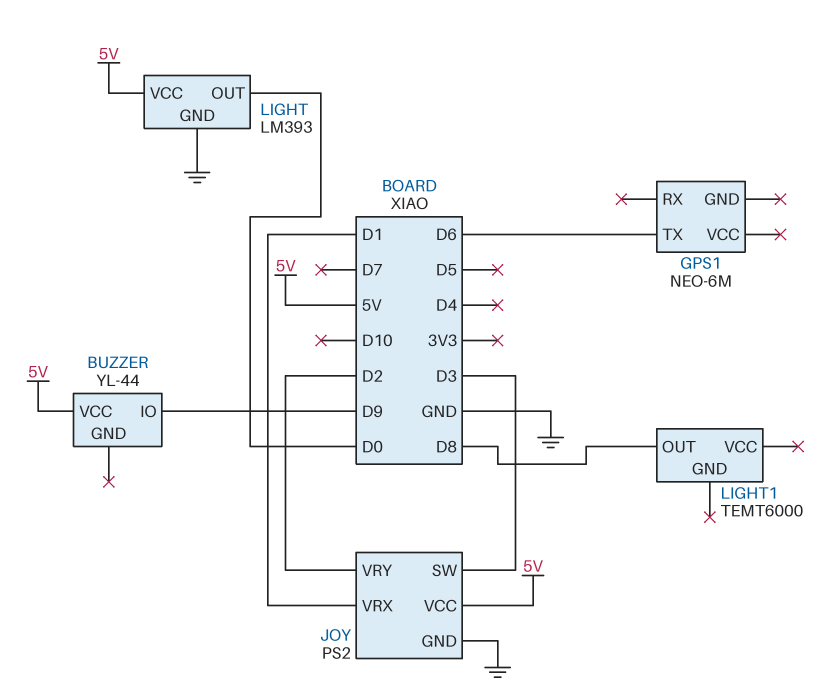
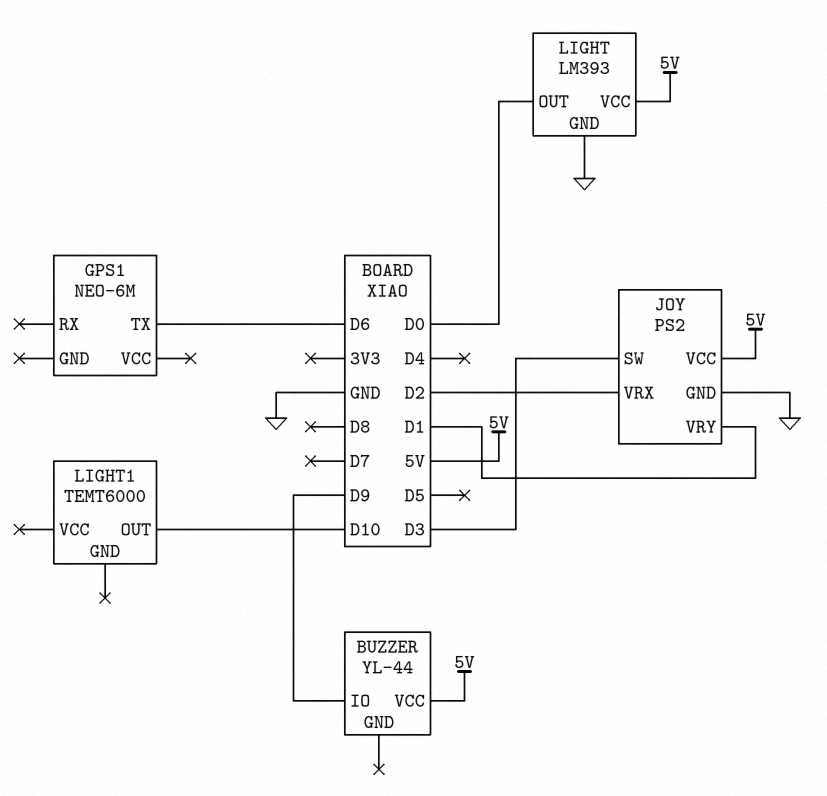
JOY pin VRX: D1 -> D2
JOY pin VRY: D2 -> D1
LIGHT1 pin OUT: D8 -> D10

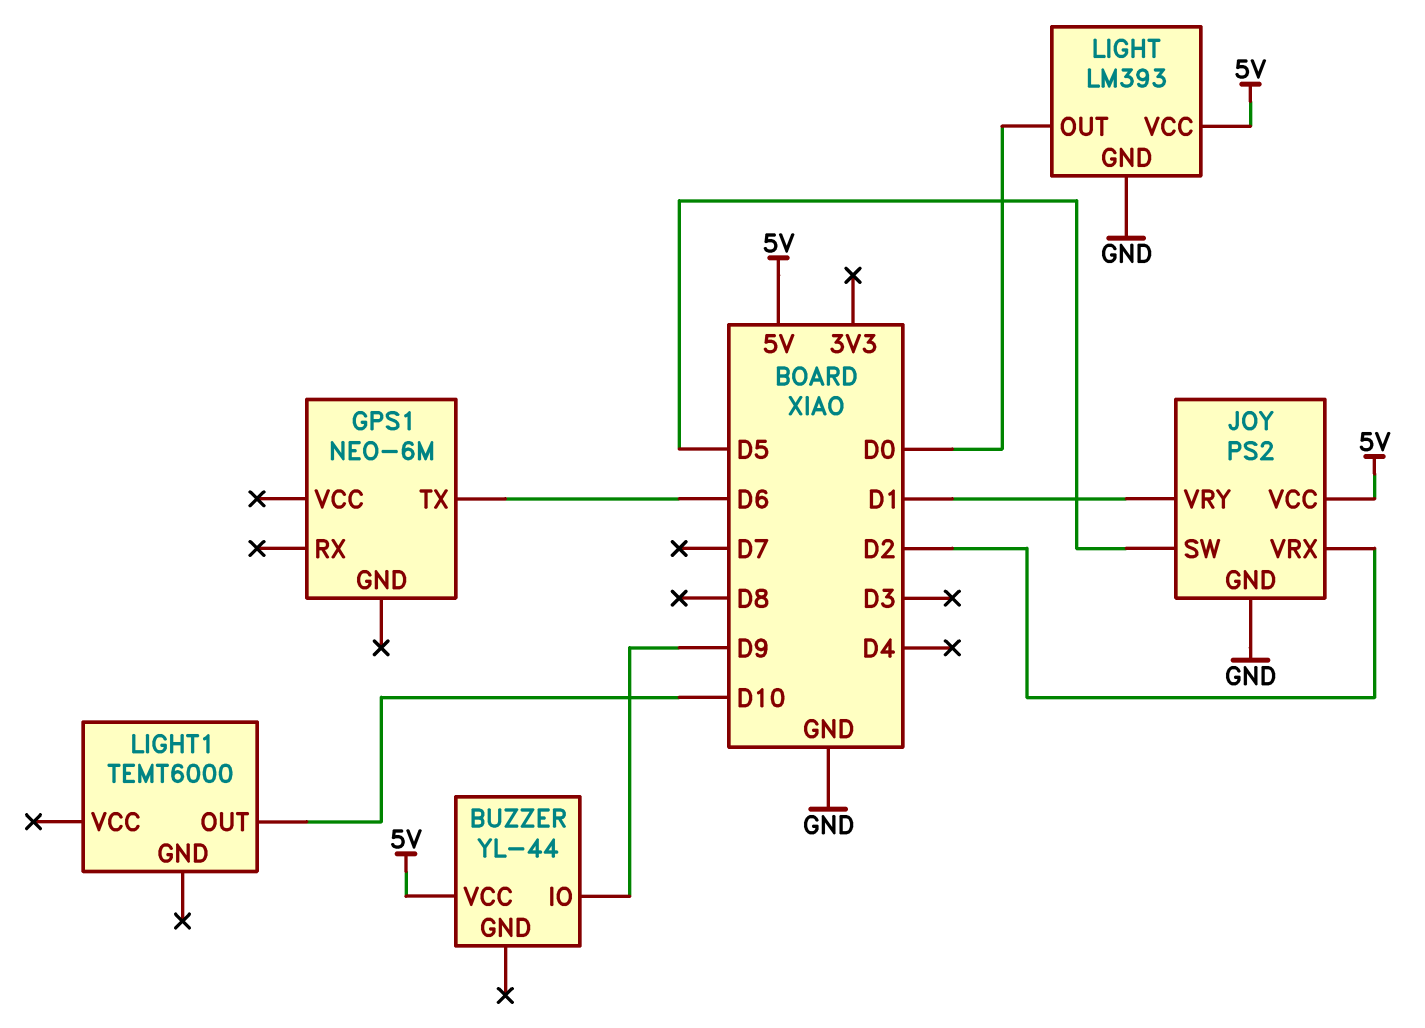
JOY pin SW: D3 -> D5

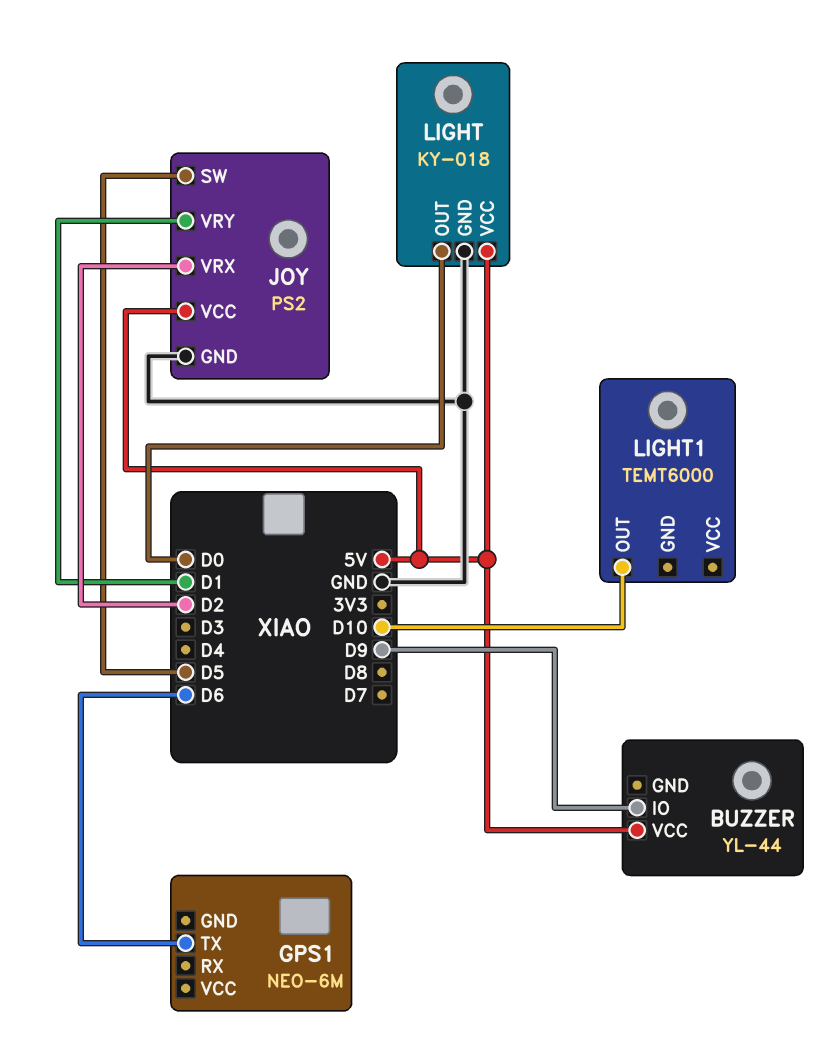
LIGHT: LM393 -> KY-018

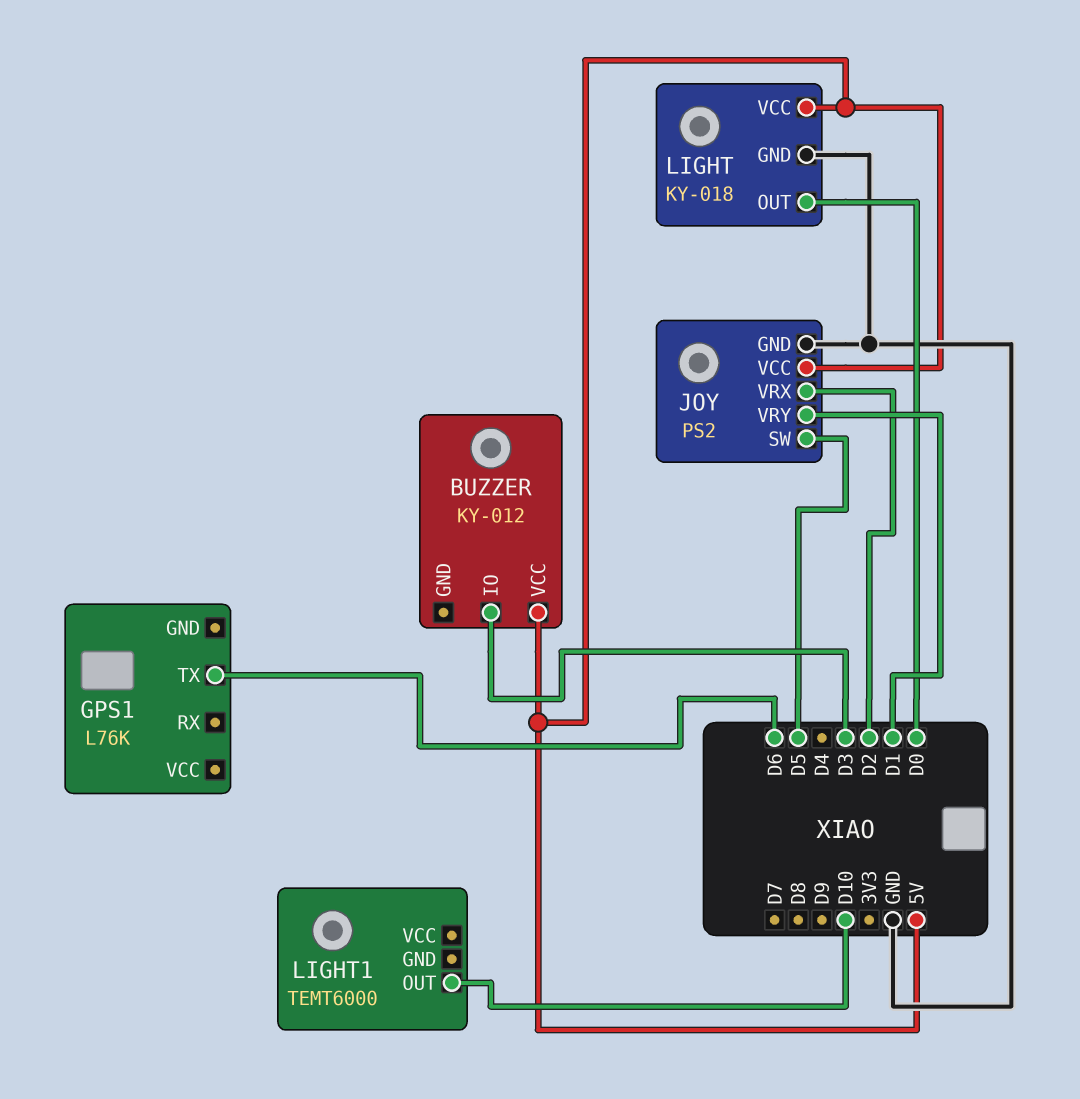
BUZZER: YL-44 -> KY-012
BUZZER pin IO: D9 -> D3
GPS1: NEO-6M -> L76K

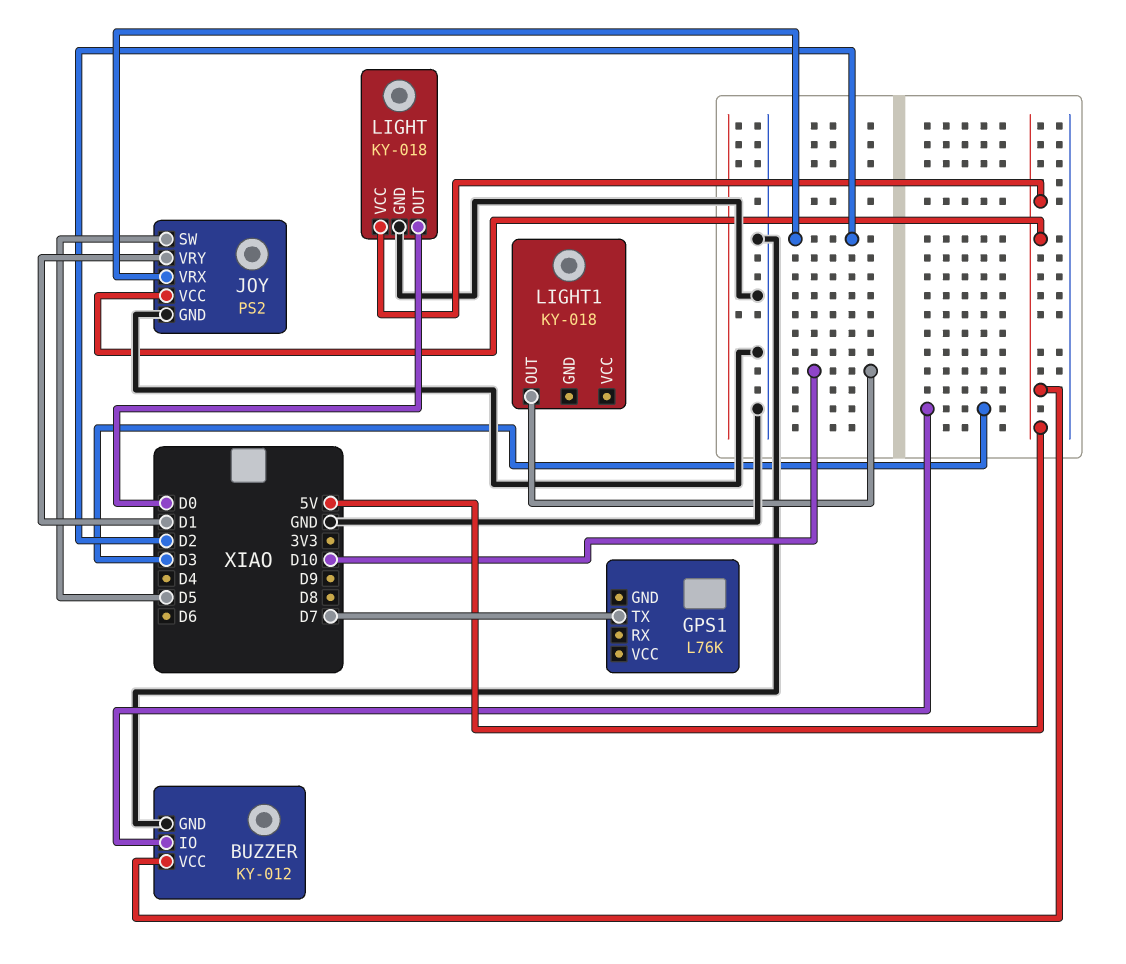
BUZZER pin GND: none -> GND
GPS1 pin TX: D6 -> D7
LIGHT1: TEMT6000 -> KY-018

